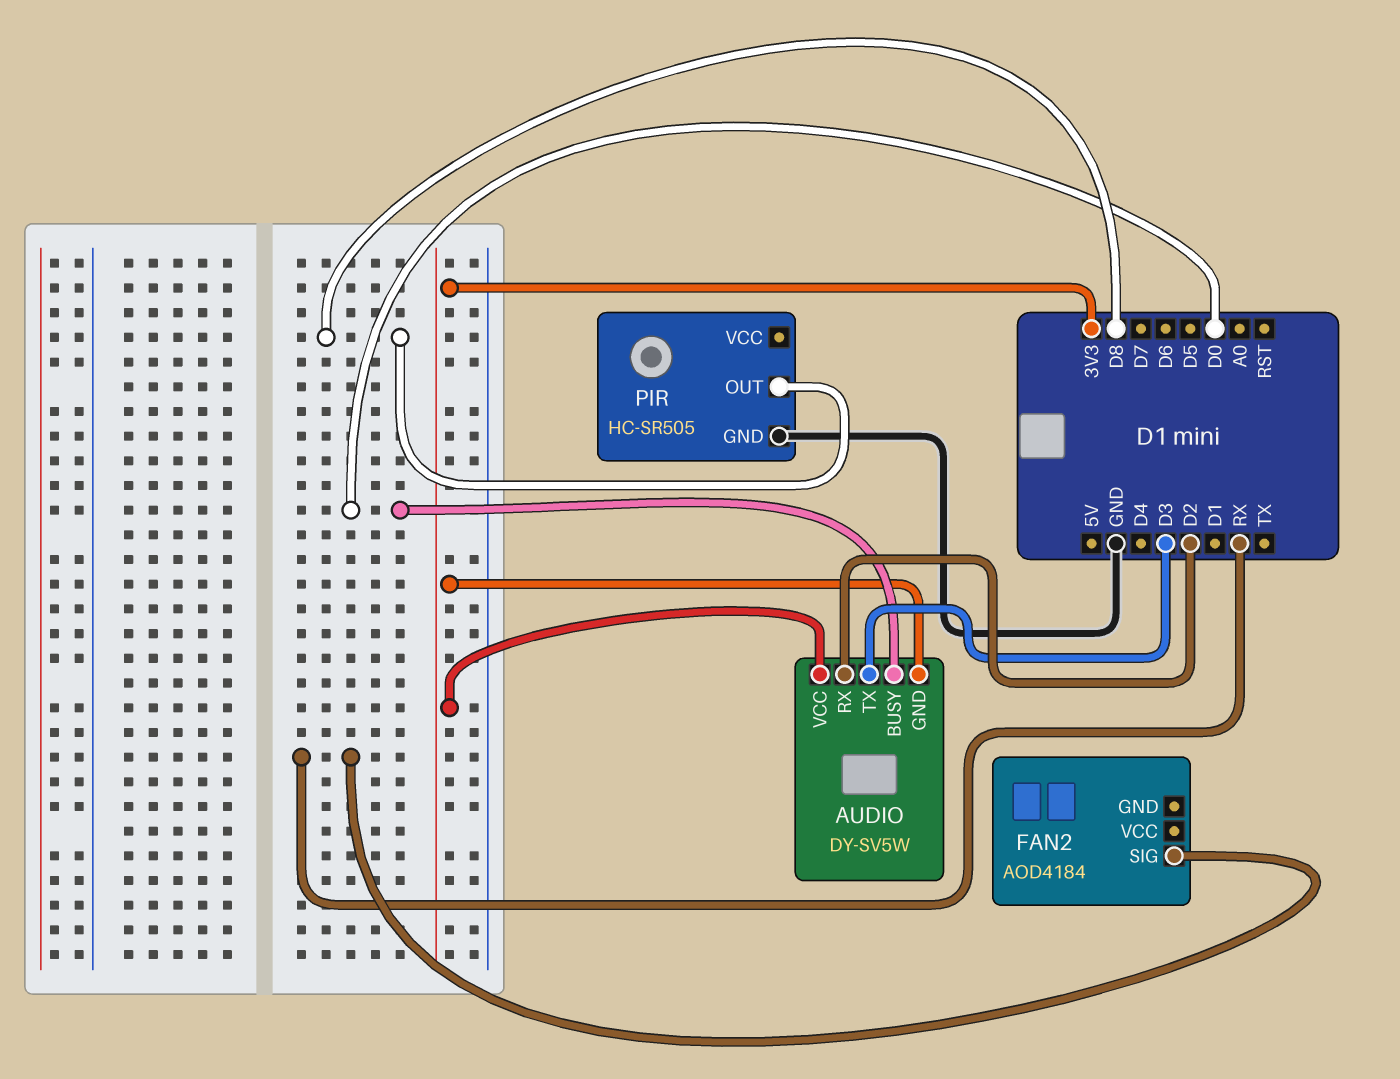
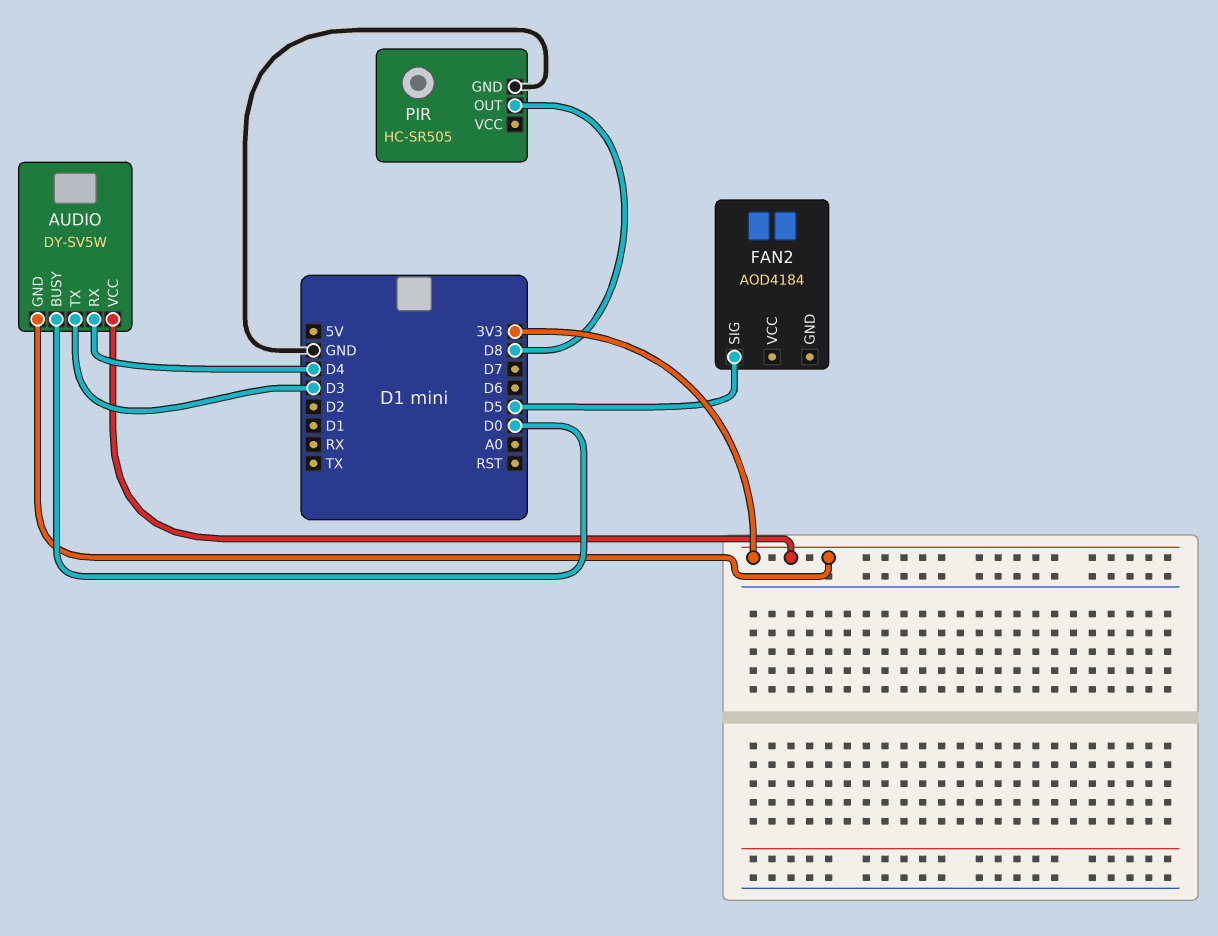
AUDIO pin RX: D2 -> D4
FAN2 pin SIG: RX -> D5

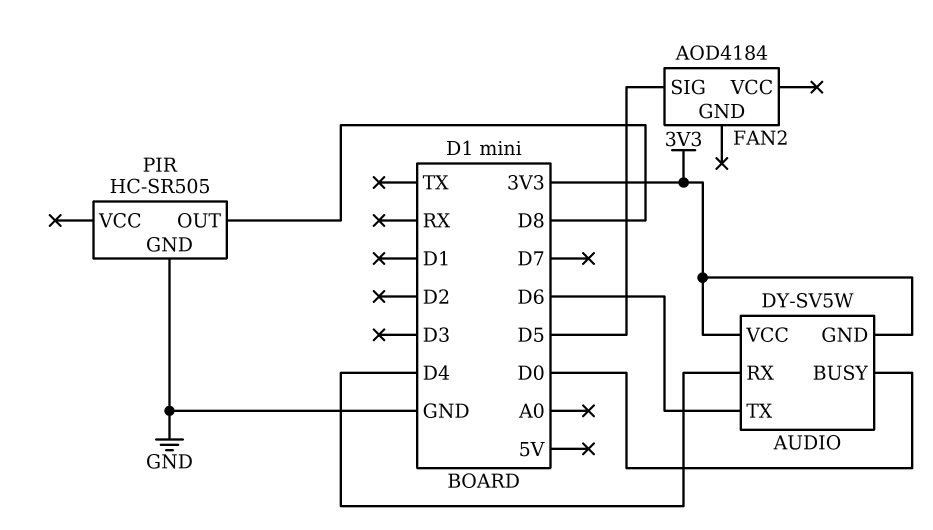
AUDIO pin TX: D3 -> D6

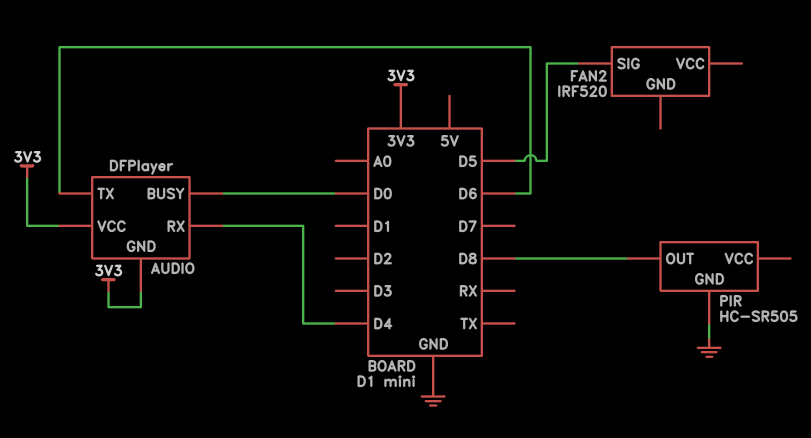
AUDIO: DY-SV5W -> DFPlayer
FAN2: AOD4184 -> IRF520

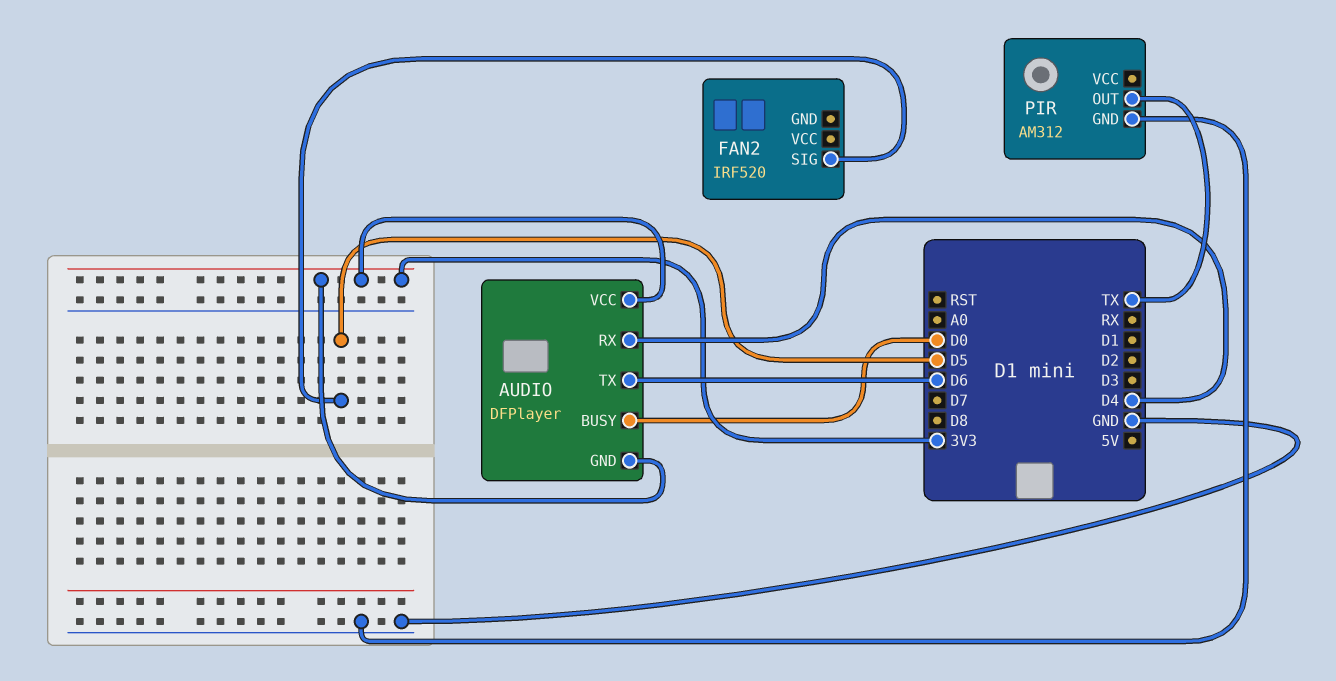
PIR: HC-SR505 -> AM312
PIR pin OUT: D8 -> TX

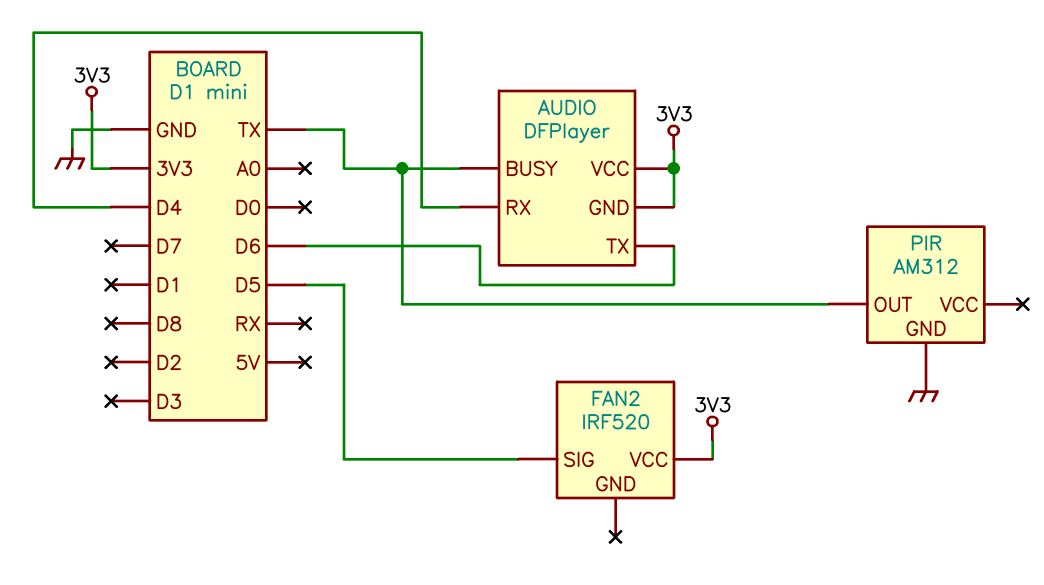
AUDIO pin BUSY: D0 -> TX
FAN2 pin VCC: none -> 3V3

